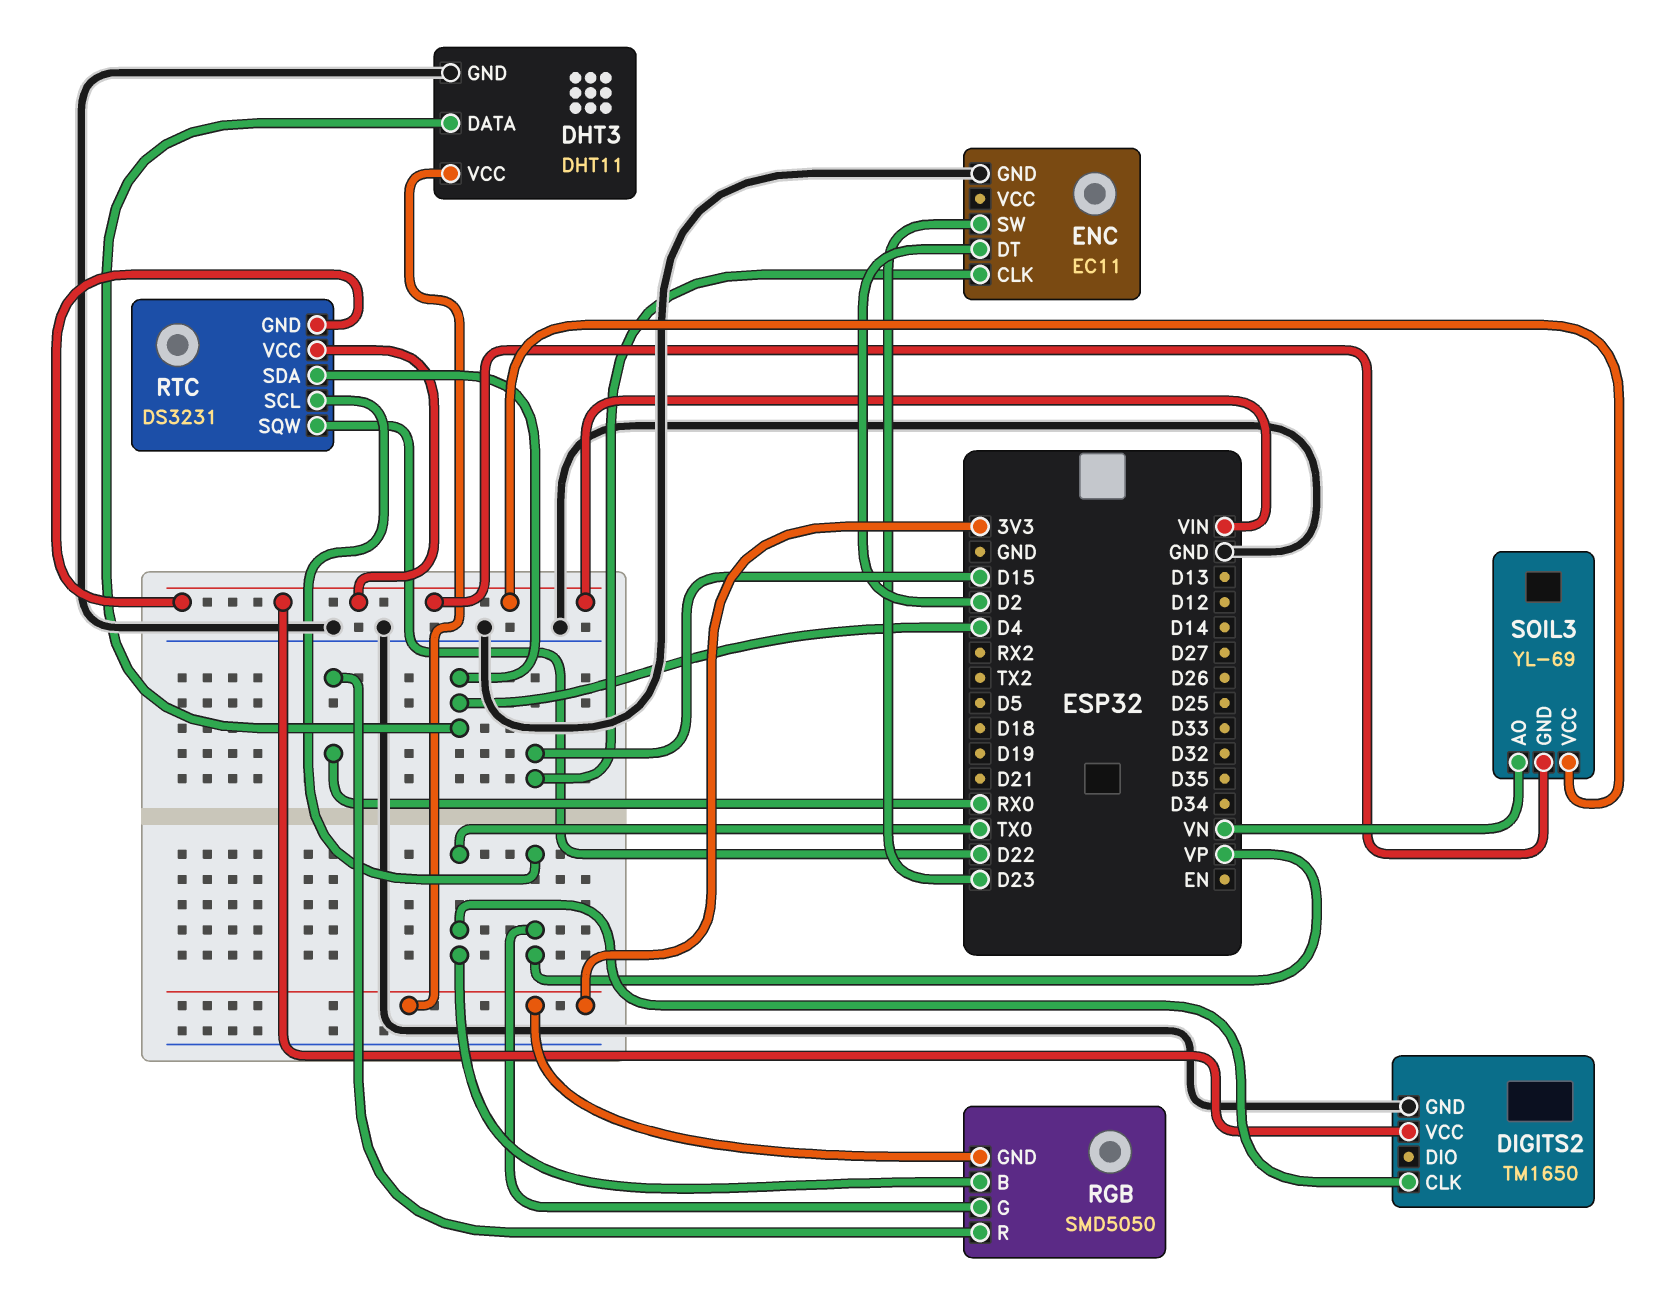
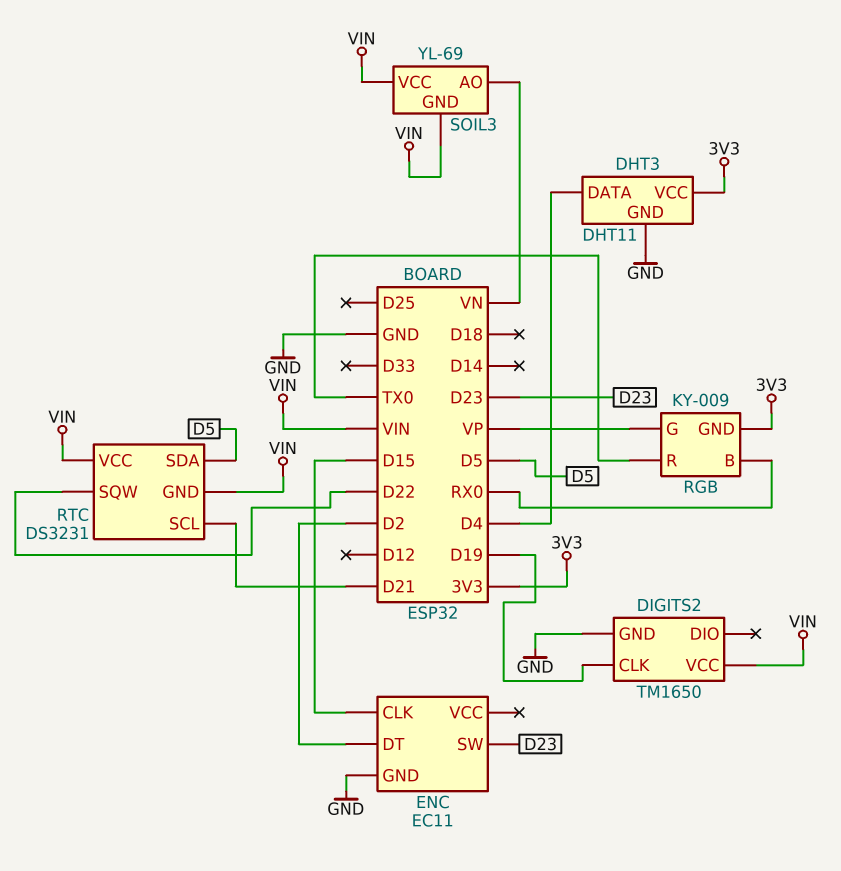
DIGITS2 pin CLK: TX0 -> D19
RGB: SMD5050 -> KY-009
RGB pin B: TX0 -> RX0
RGB pin R: RX0 -> TX0
RTC pin SCL: VP -> D21
RTC pin SDA: D4 -> D5

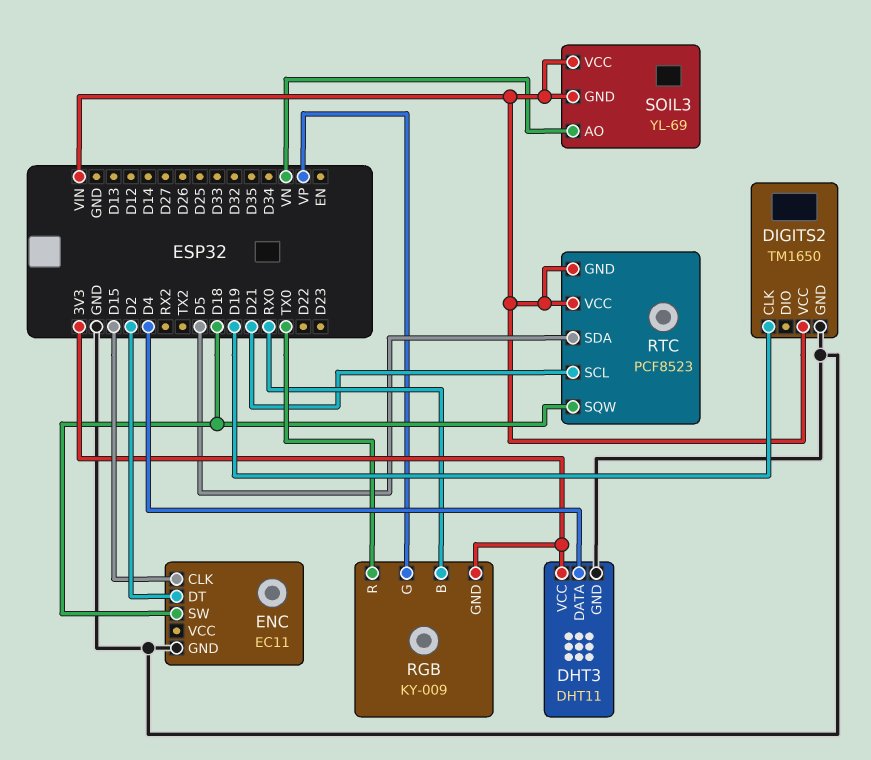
ENC pin SW: D23 -> D18
RTC: DS3231 -> PCF8523
RTC pin SQW: D22 -> D18

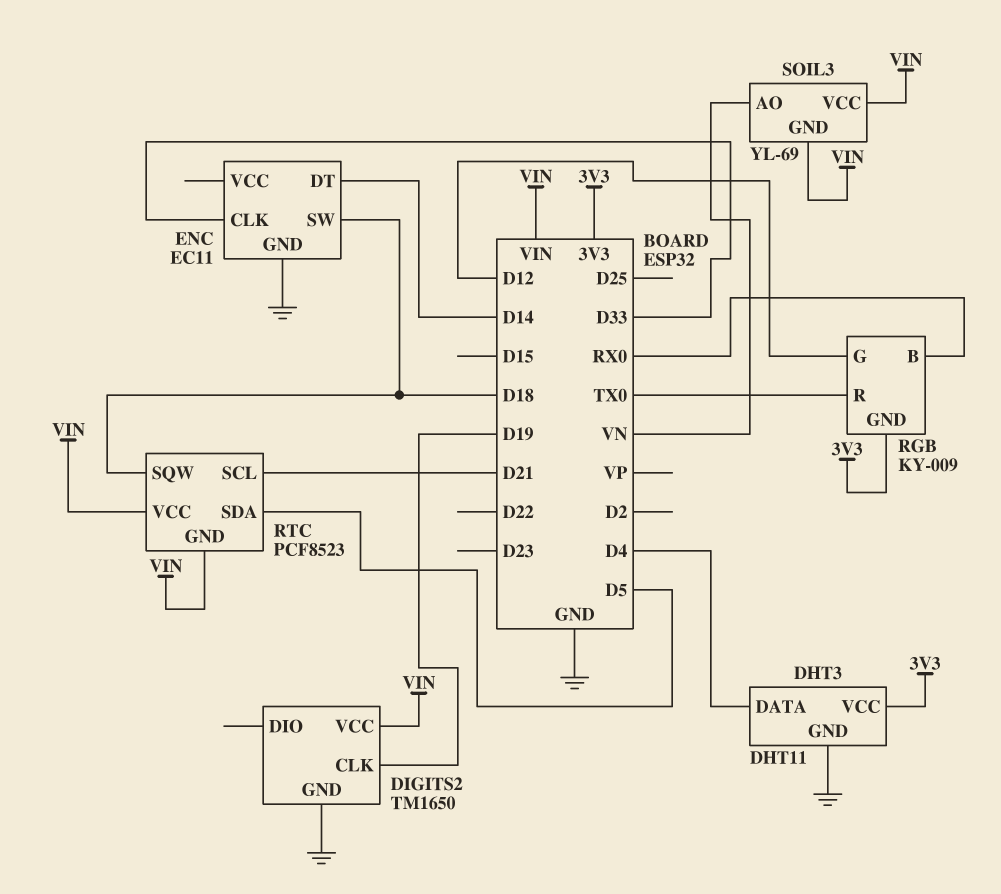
ENC pin CLK: D15 -> D33
ENC pin DT: D2 -> D14
RGB pin G: VP -> D12

